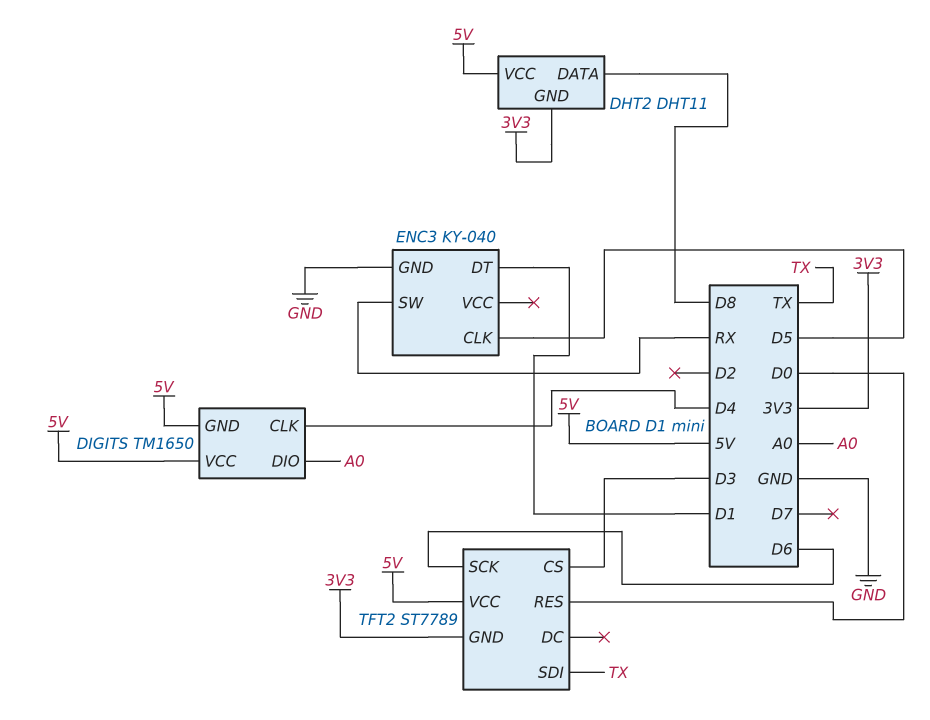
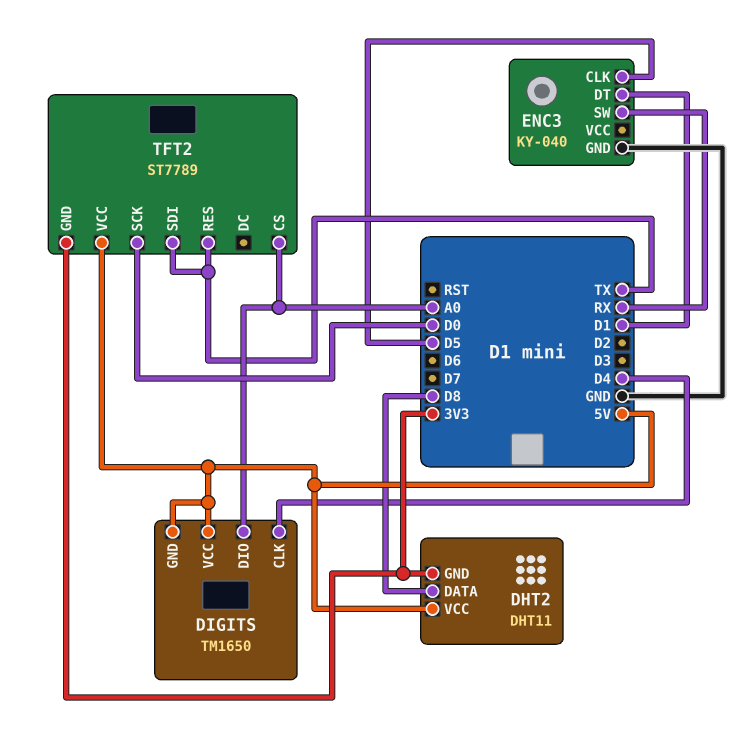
TFT2 pin CS: D3 -> A0
TFT2 pin RES: D0 -> TX
TFT2 pin SCK: D6 -> D0

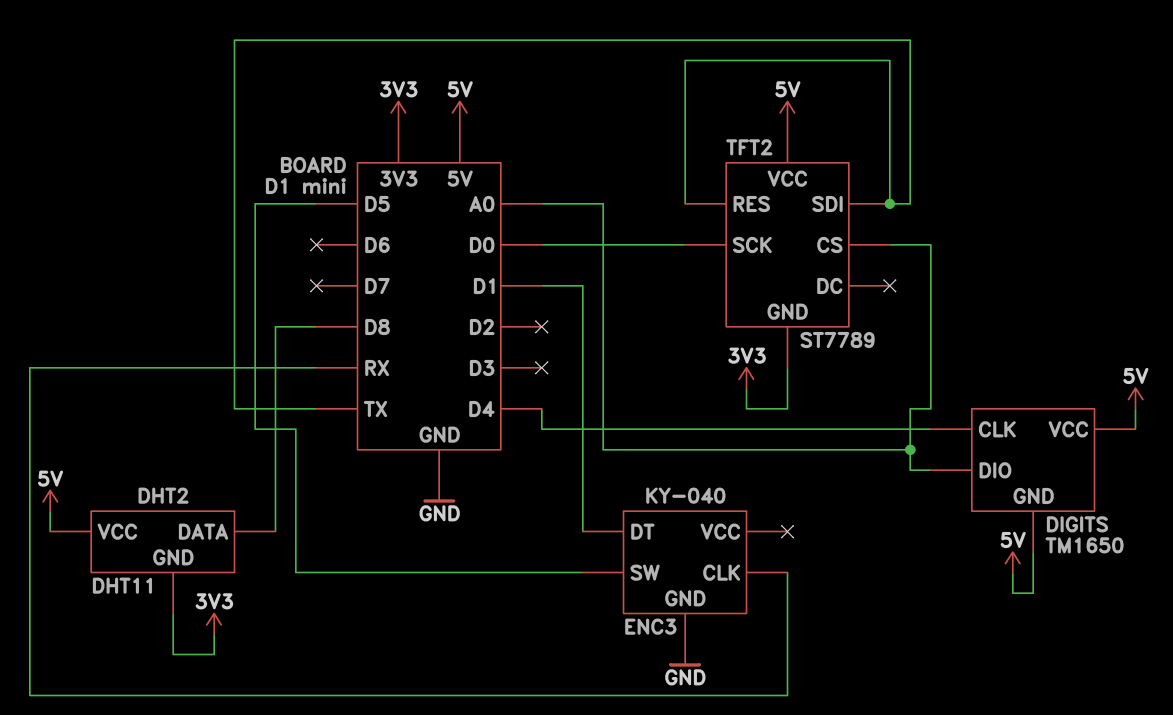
ENC3 pin CLK: D5 -> RX
ENC3 pin SW: RX -> D5

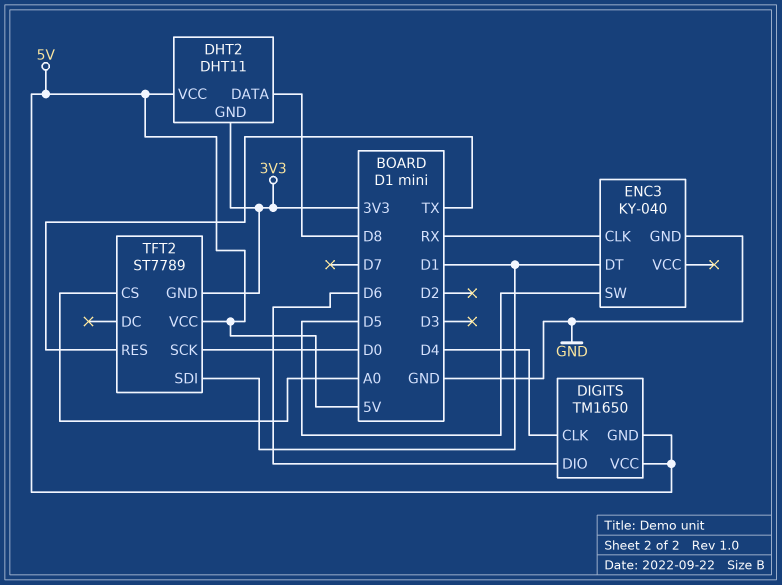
DIGITS pin DIO: A0 -> D6
TFT2 pin SDI: TX -> D1

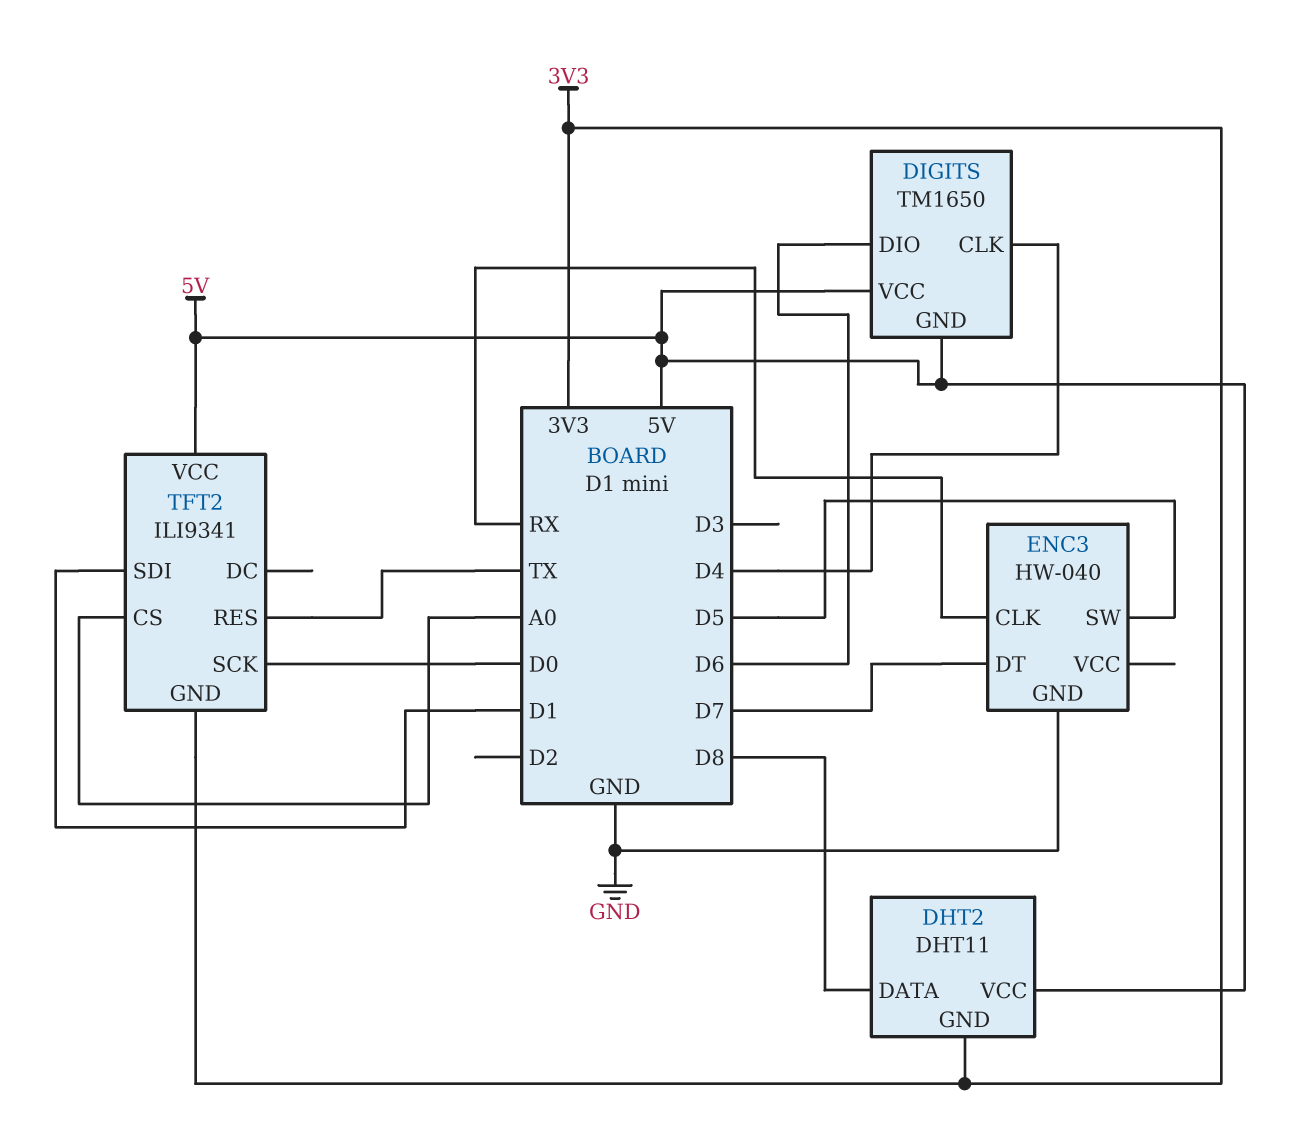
ENC3: KY-040 -> HW-040
ENC3 pin DT: D1 -> D7
TFT2: ST7789 -> ILI9341

